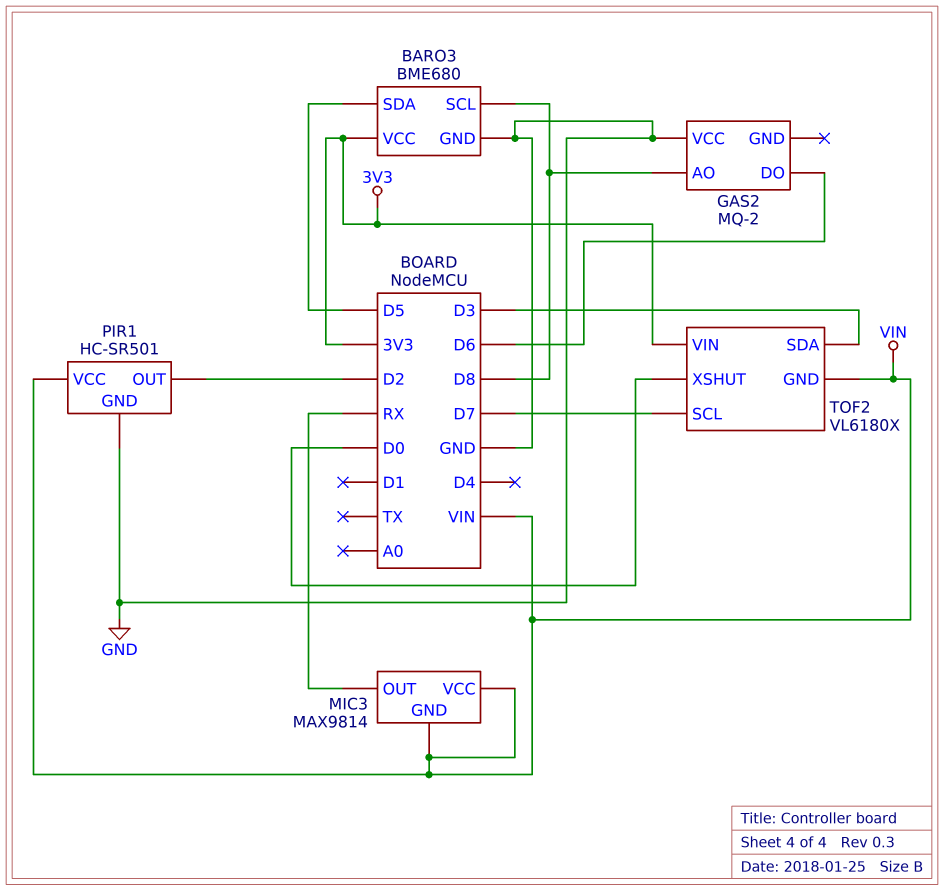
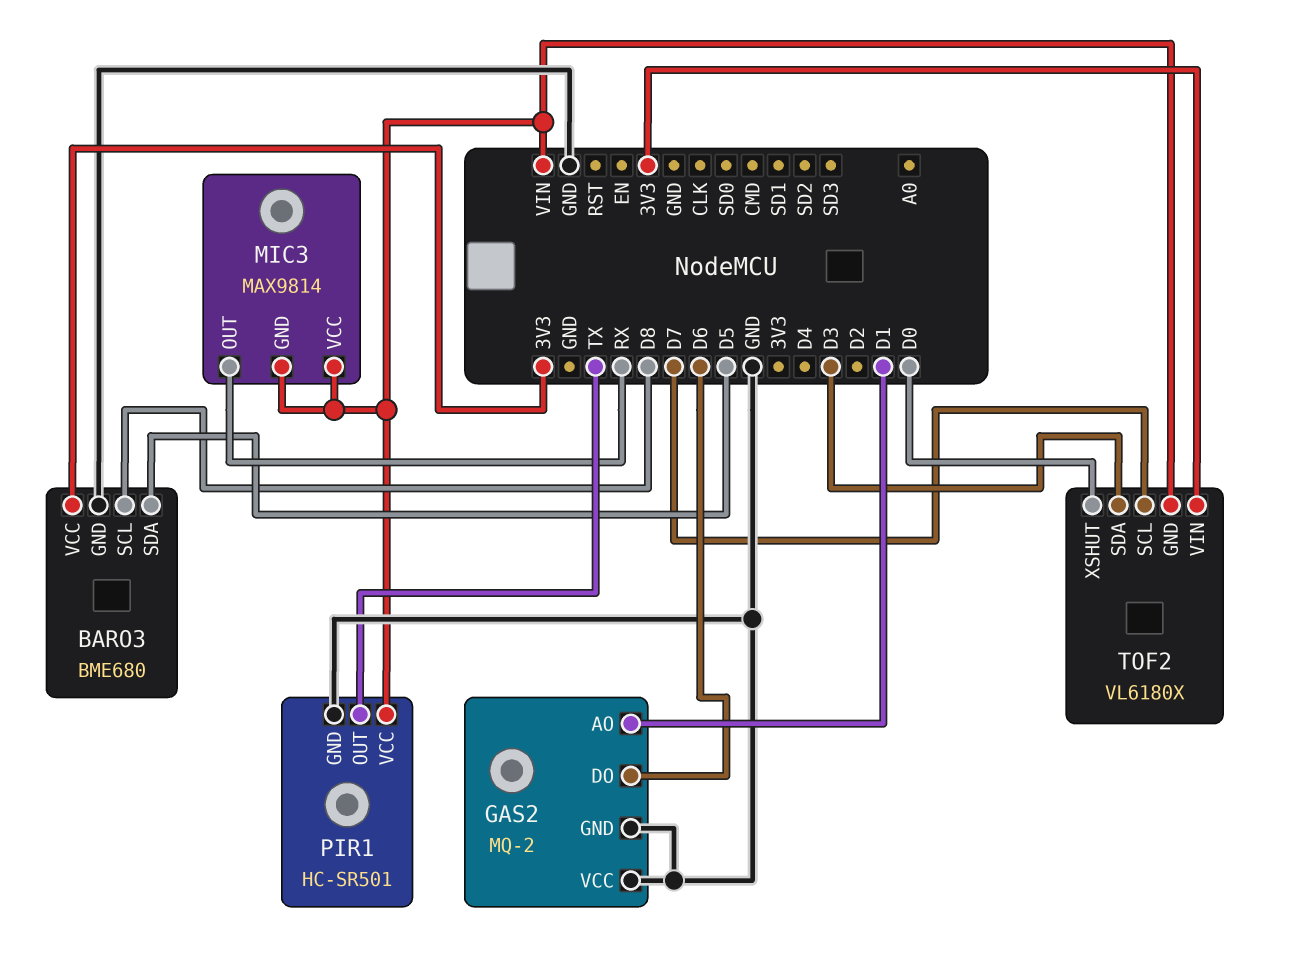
GAS2 pin AO: D8 -> D1
GAS2 pin GND: none -> GND
PIR1 pin OUT: D2 -> TX

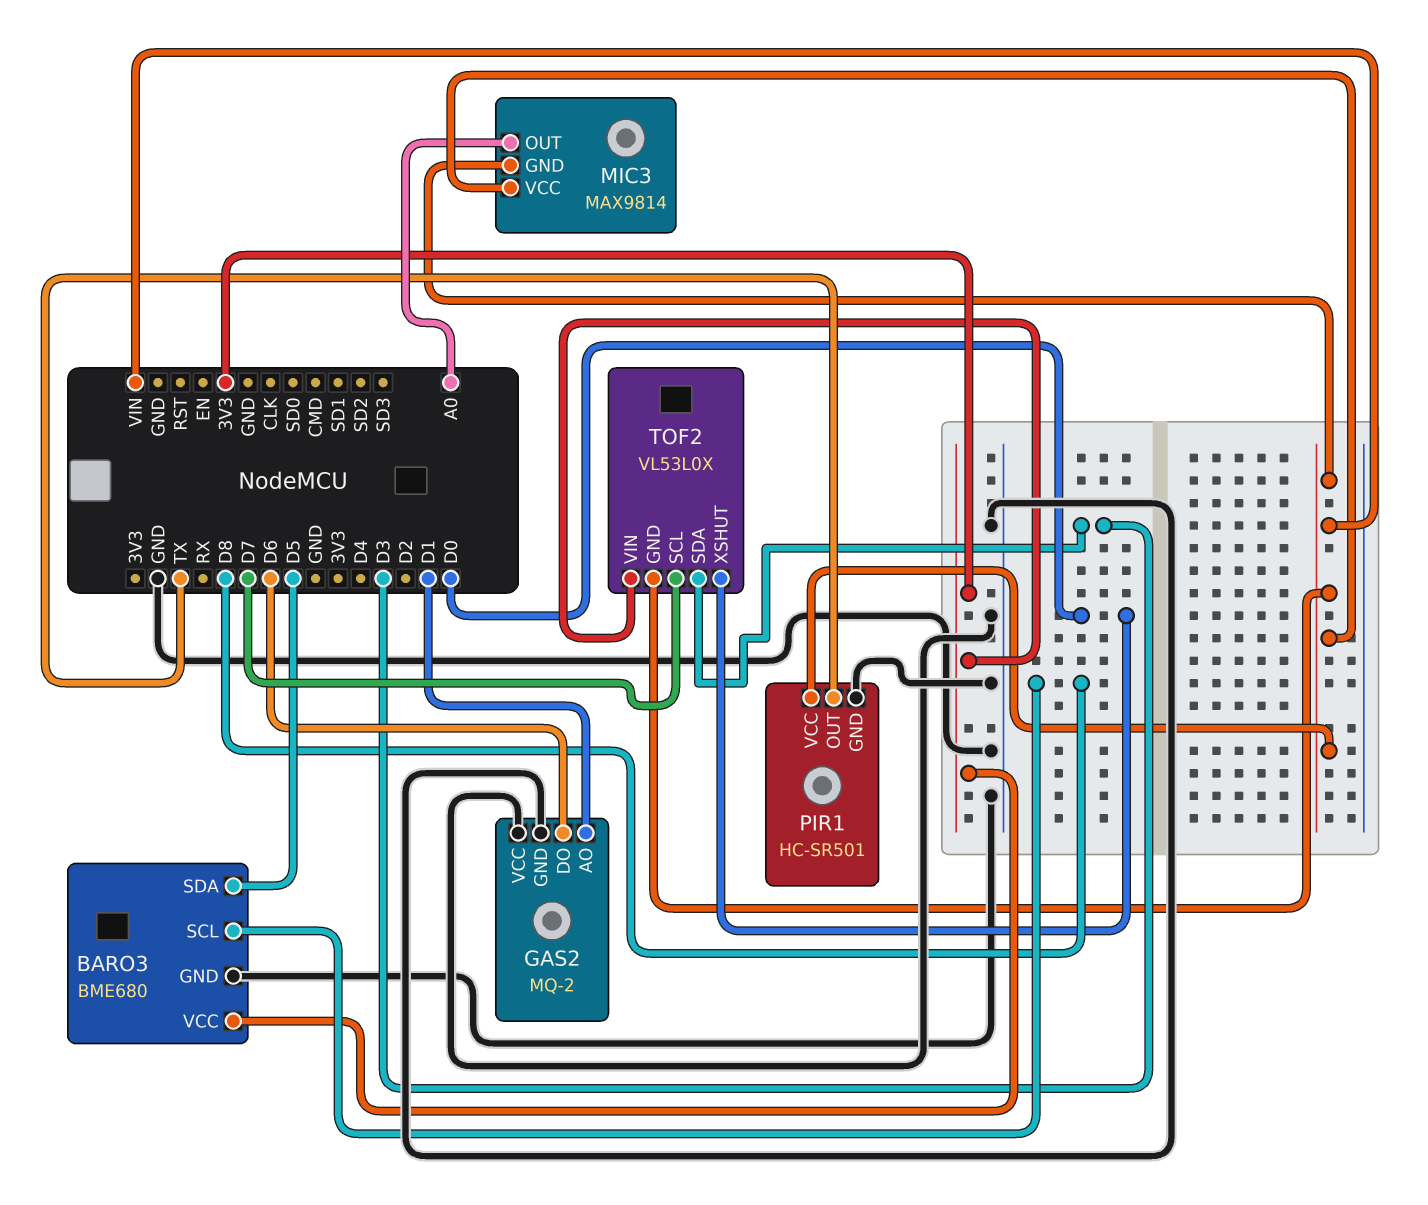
MIC3 pin OUT: RX -> A0
TOF2: VL6180X -> VL53L0X

